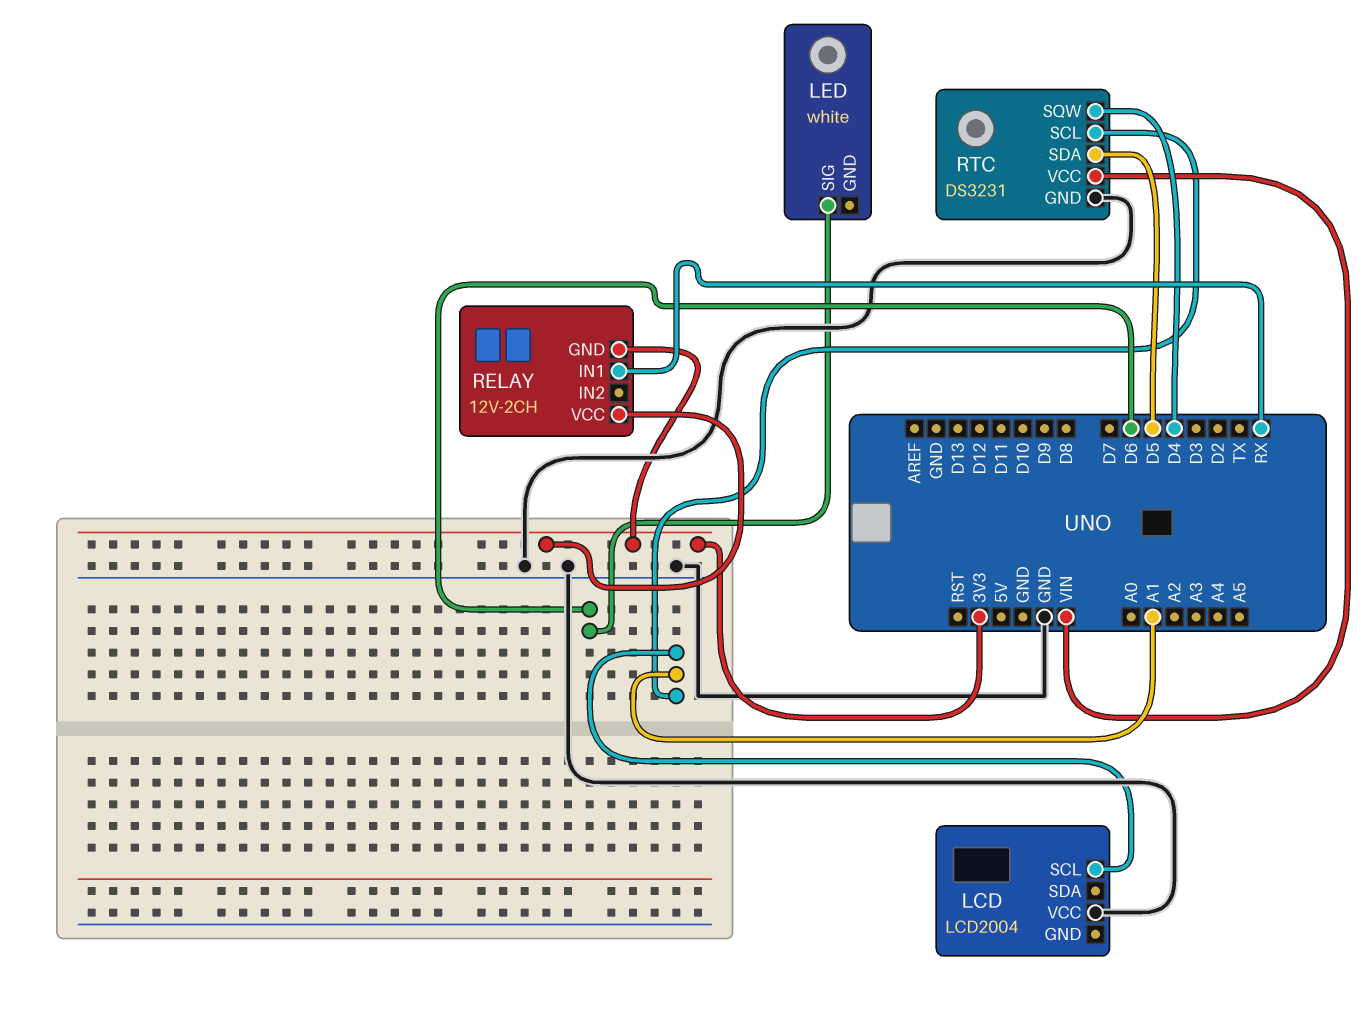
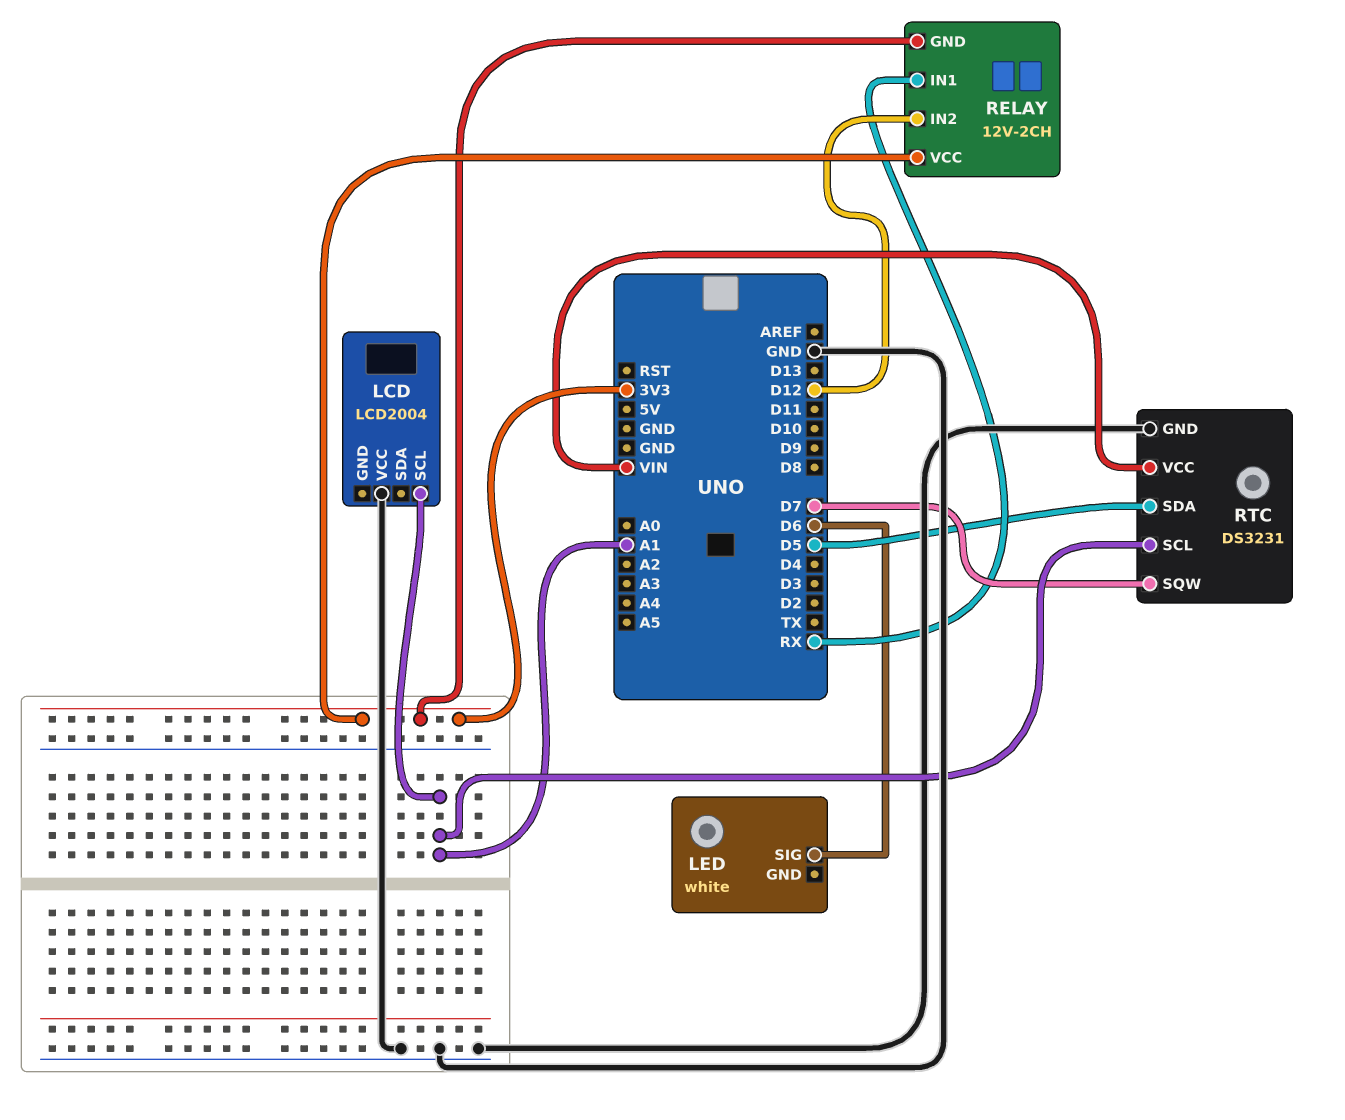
RELAY pin IN2: none -> D12
RTC pin SQW: D4 -> D7

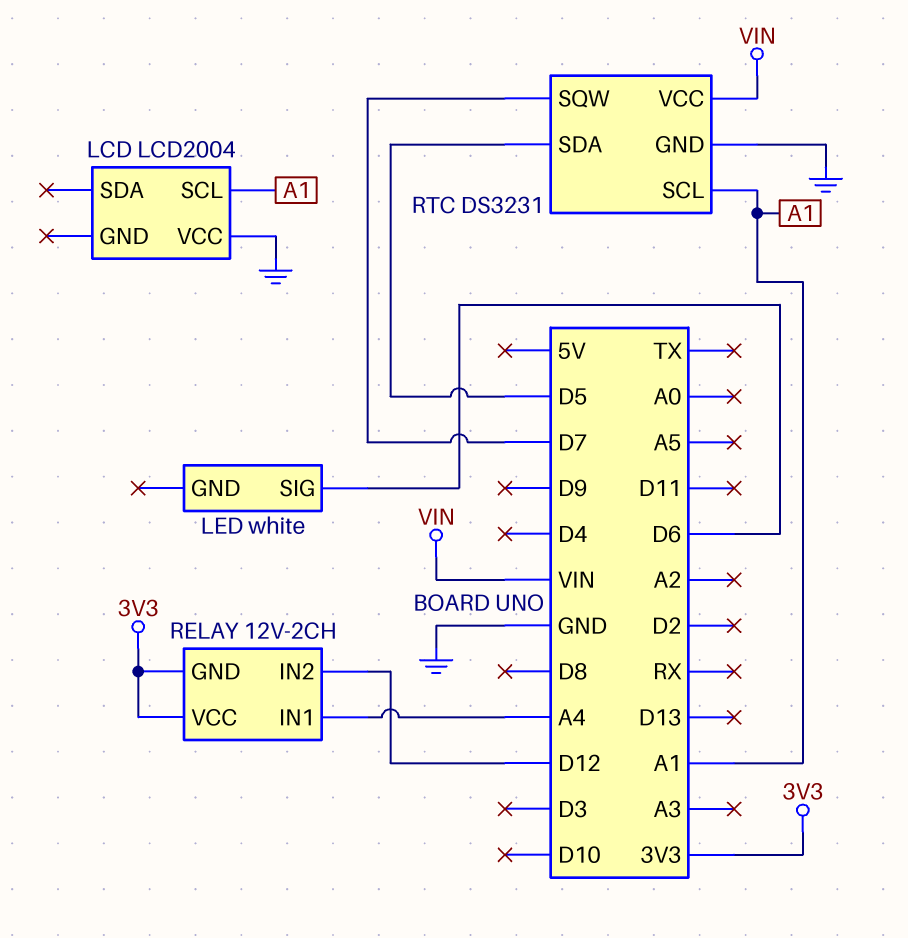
RELAY pin IN1: RX -> A4

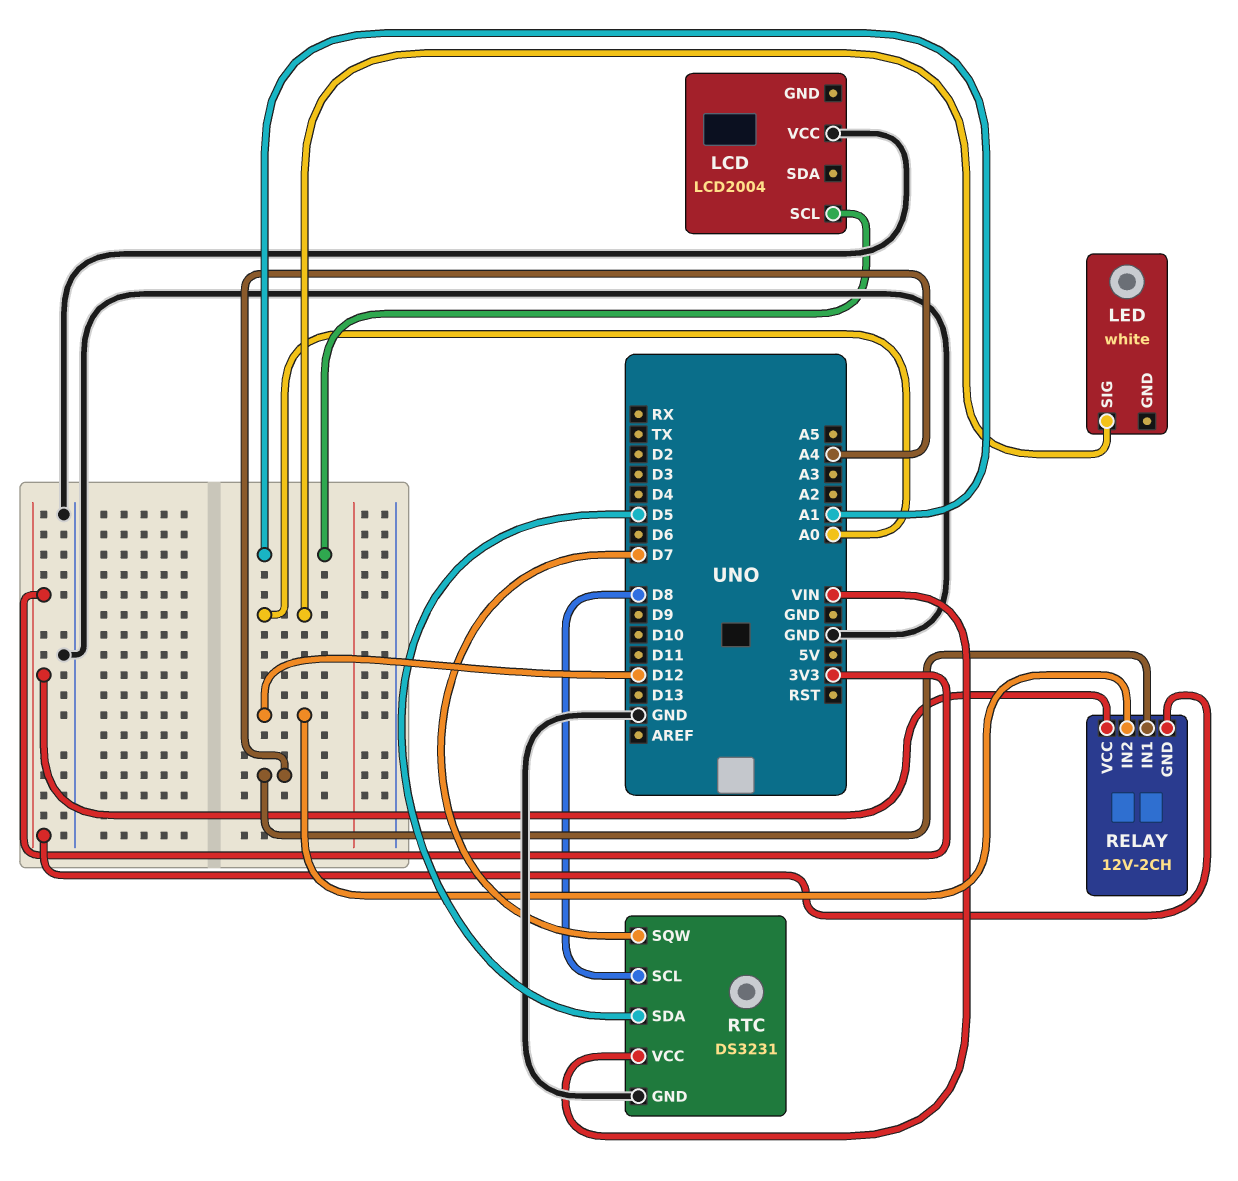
LED pin SIG: D6 -> A0
RTC pin SCL: A1 -> D8

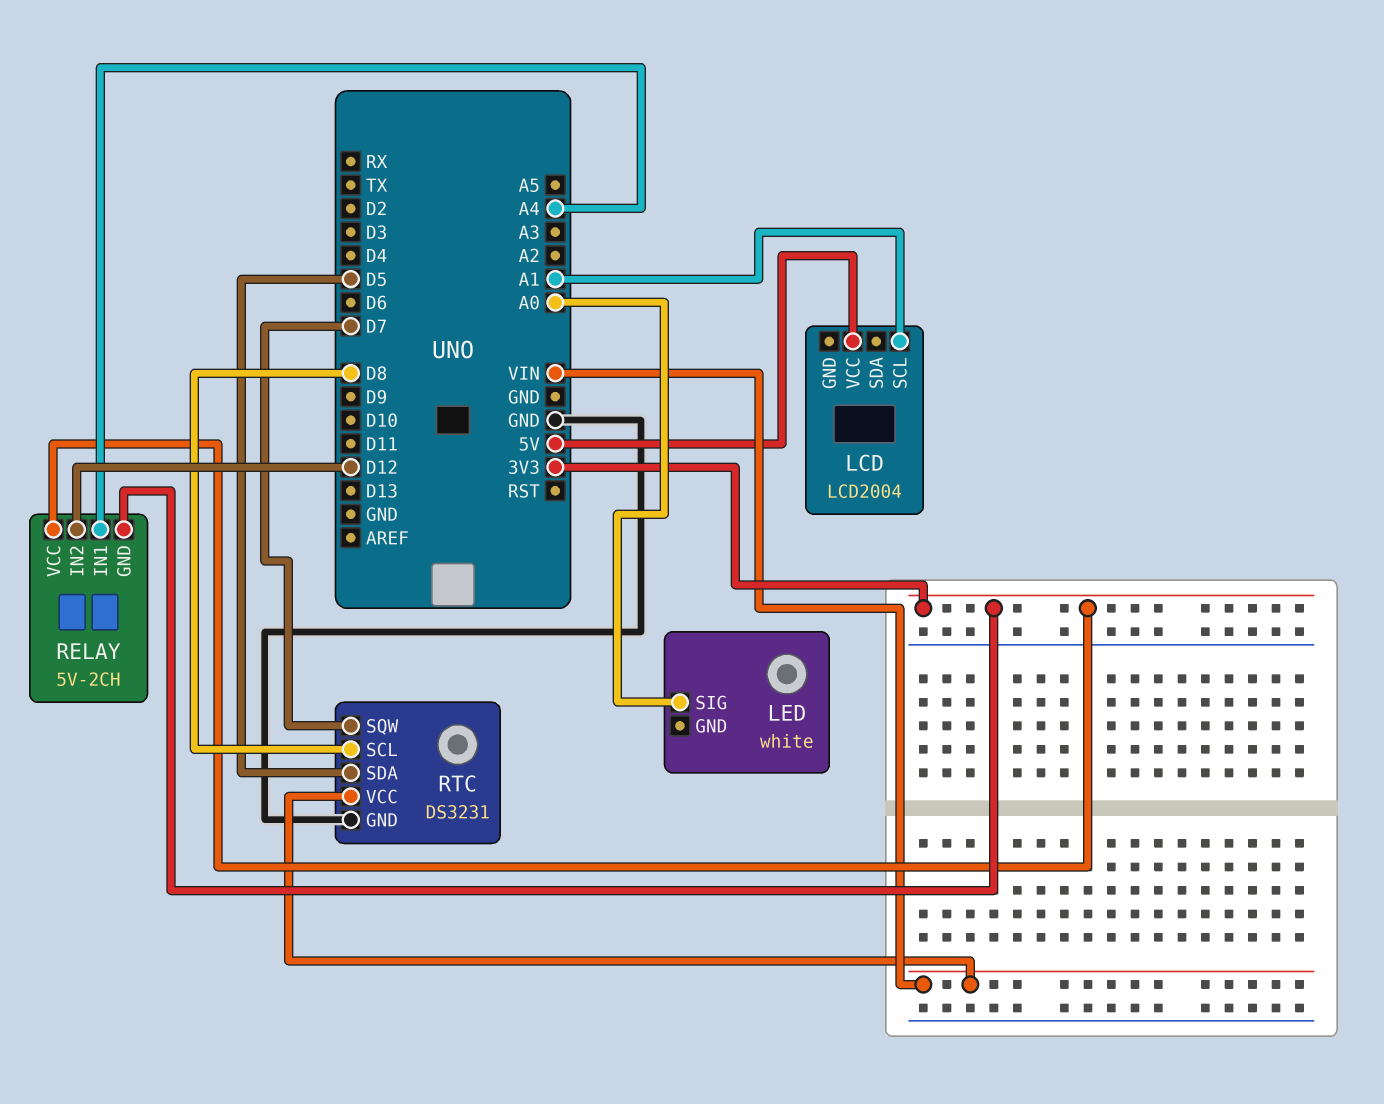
LCD pin VCC: GND -> 5V
RELAY: 12V-2CH -> 5V-2CH

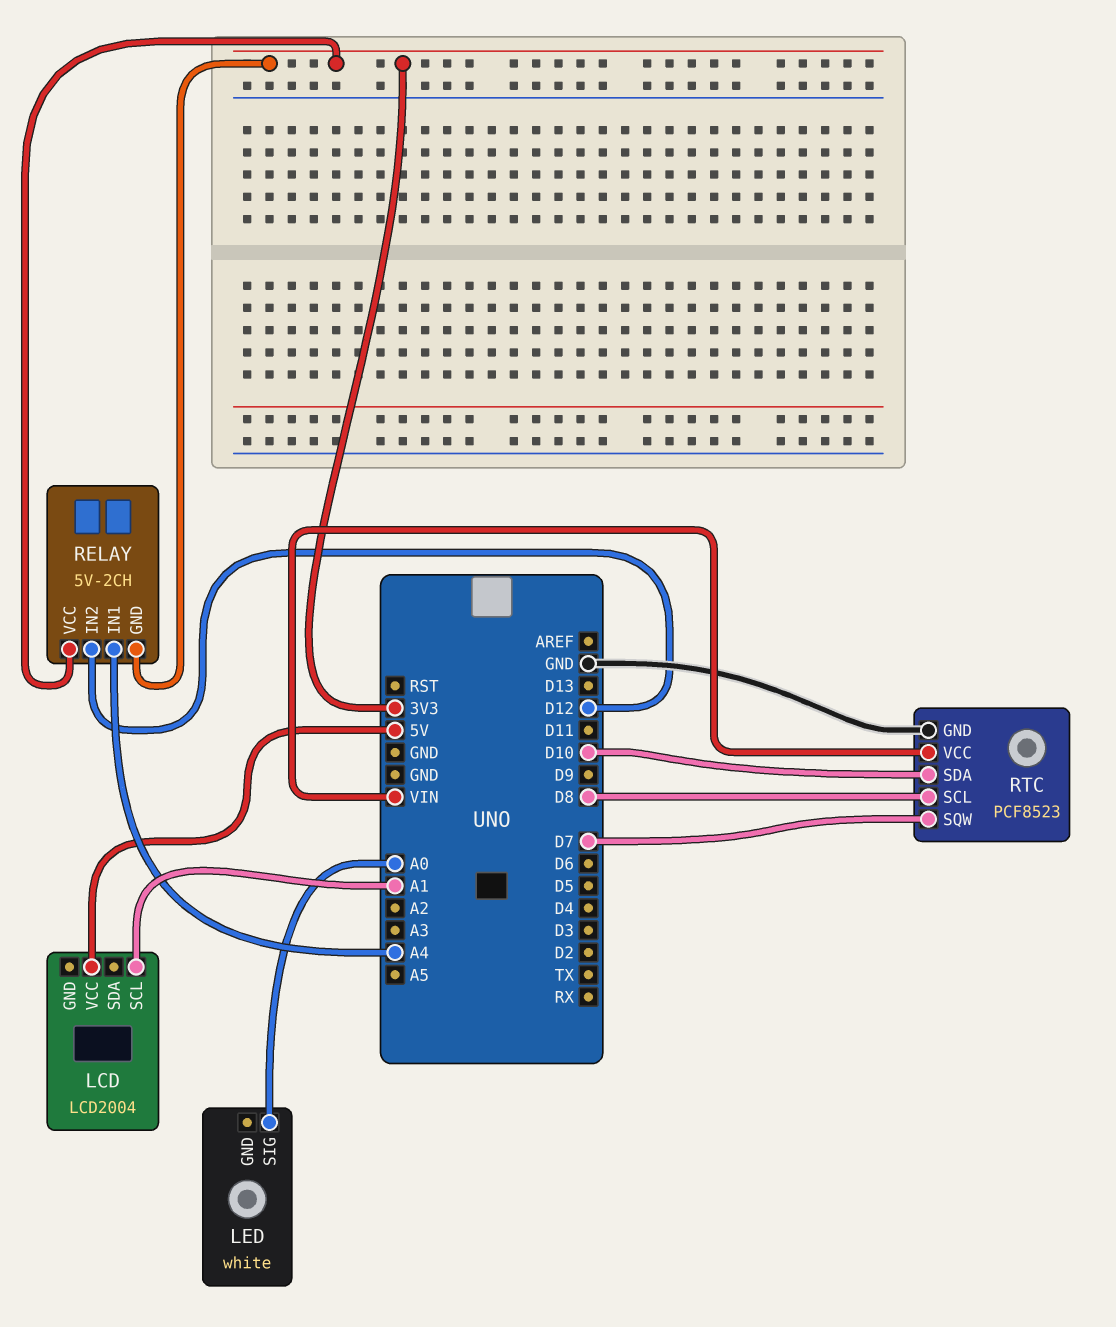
RTC: DS3231 -> PCF8523
RTC pin SDA: D5 -> D10

